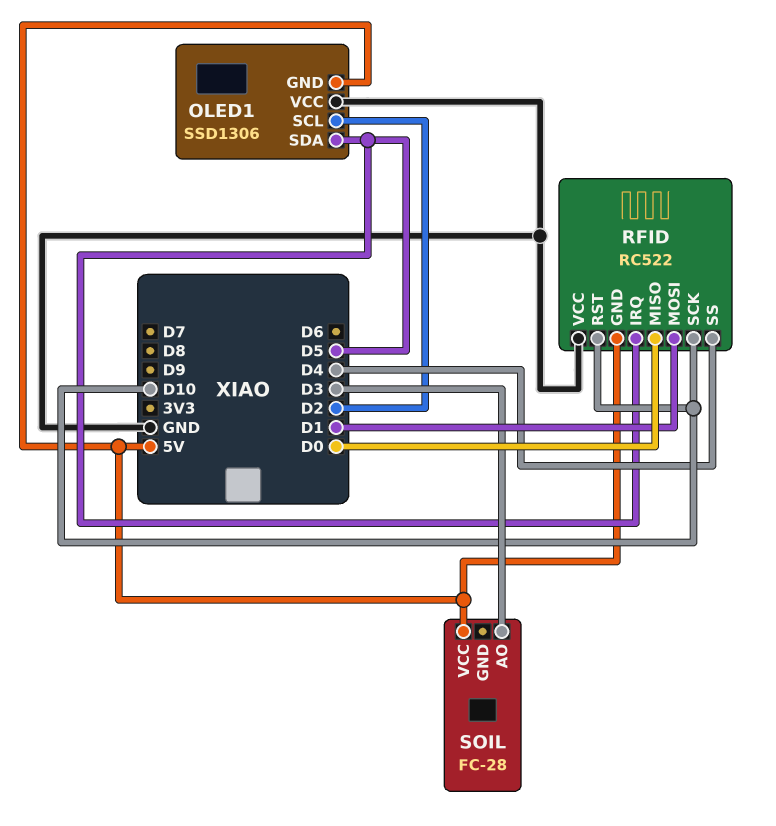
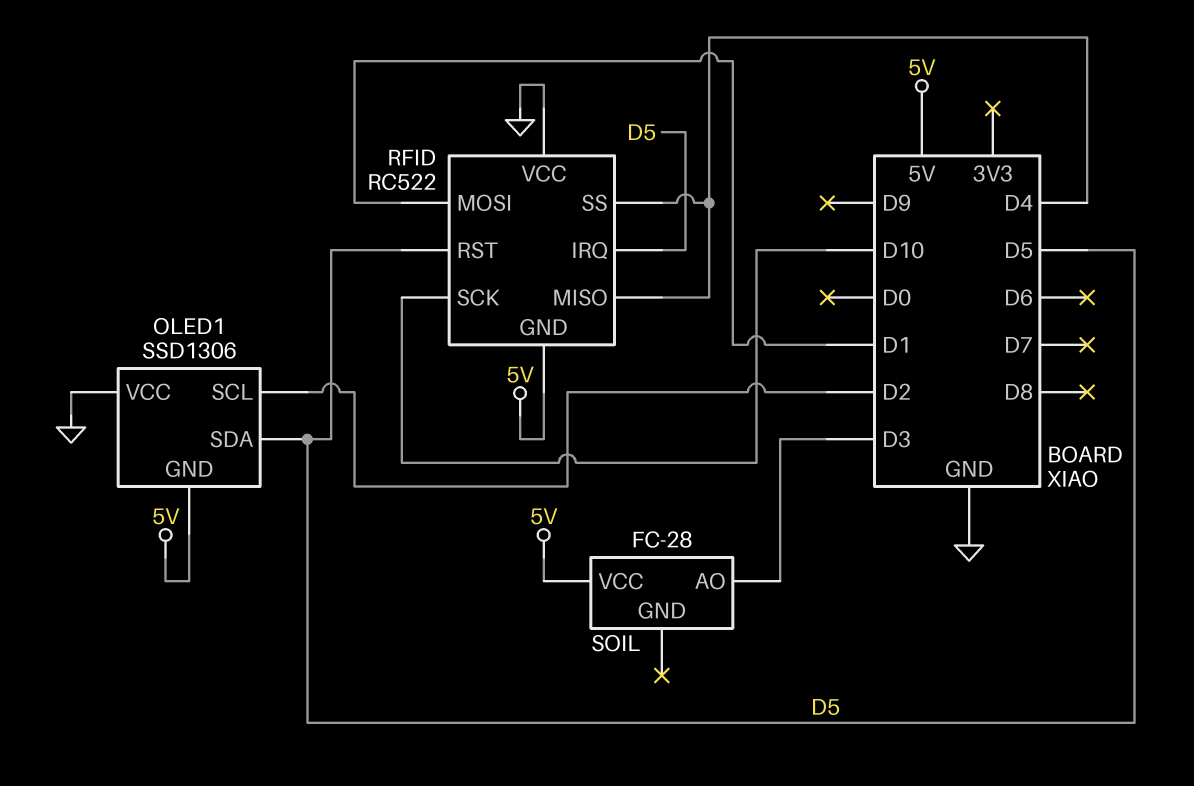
RFID pin MISO: D0 -> D4
RFID pin RST: D10 -> D5

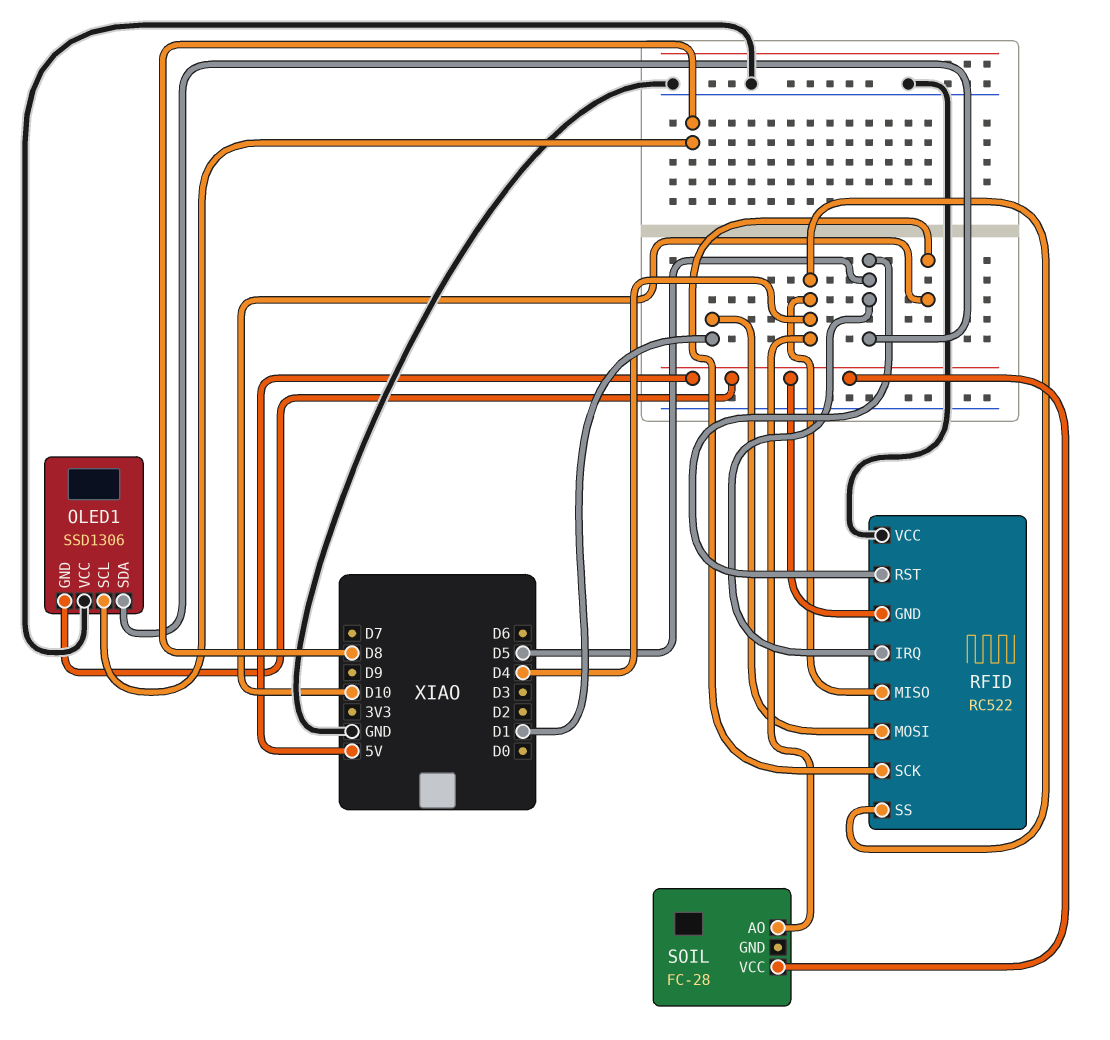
OLED1 pin SCL: D2 -> D8
SOIL pin AO: D3 -> D4

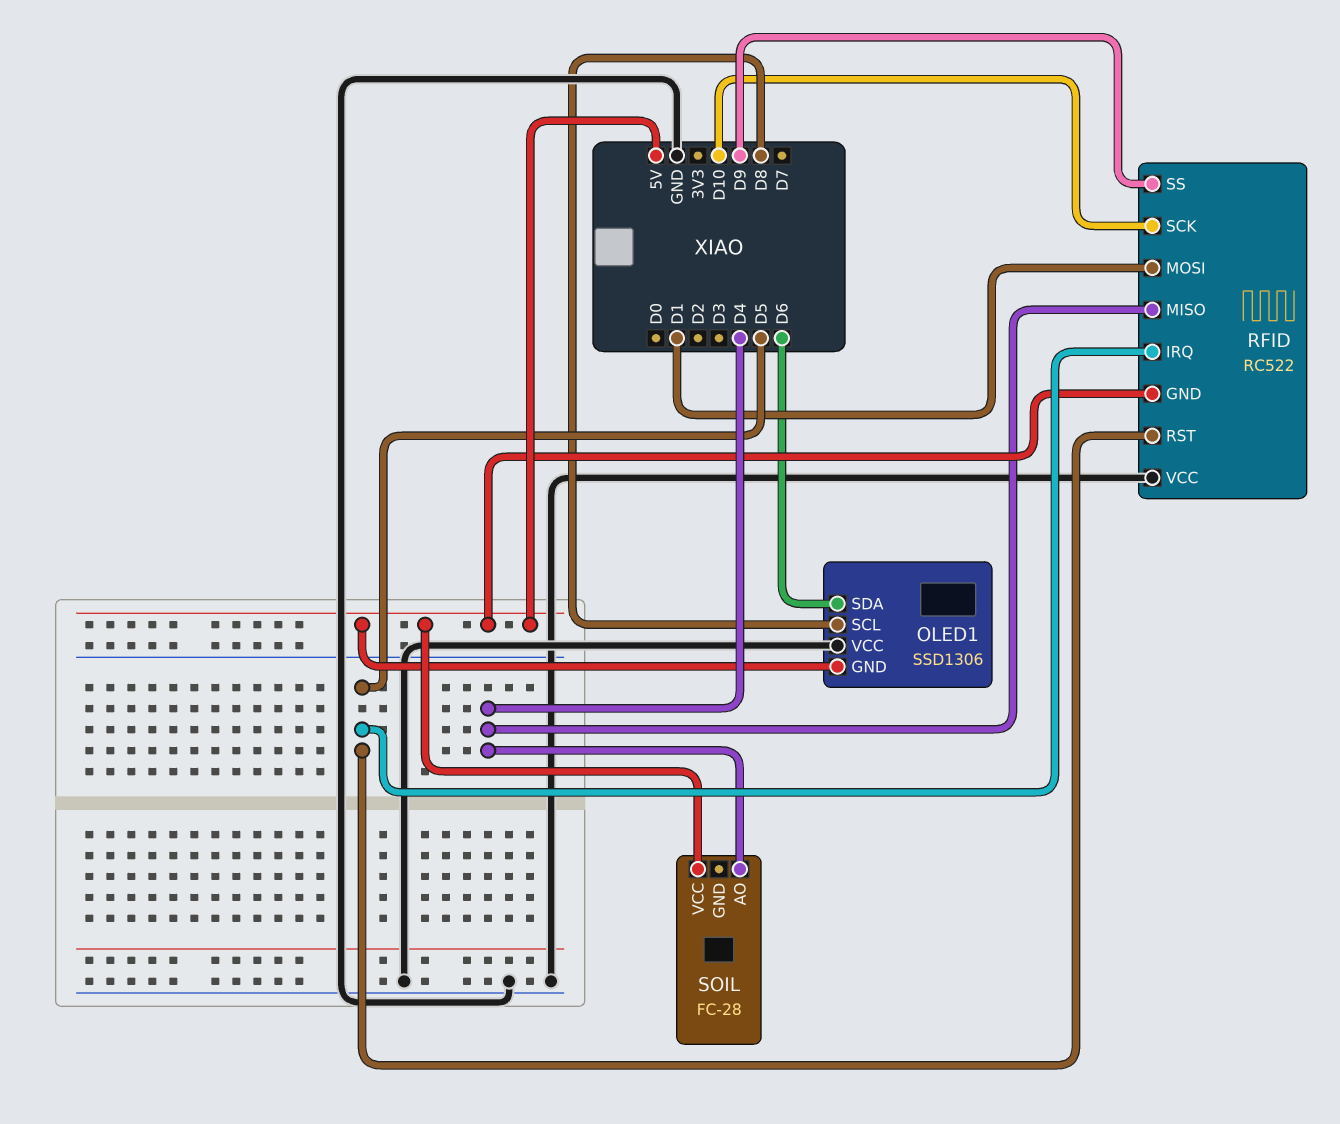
OLED1 pin SDA: D5 -> D6
RFID pin SS: D4 -> D9

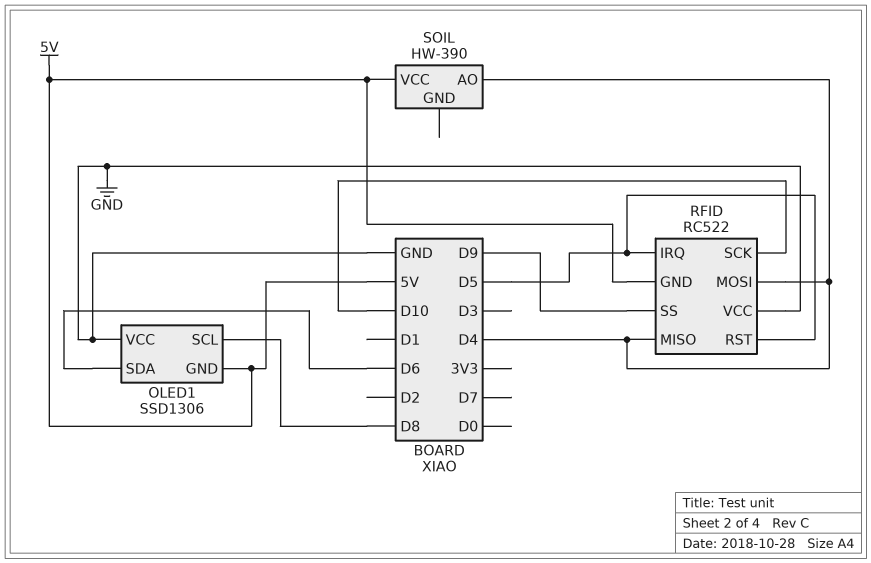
RFID pin MOSI: D1 -> D4
SOIL: FC-28 -> HW-390

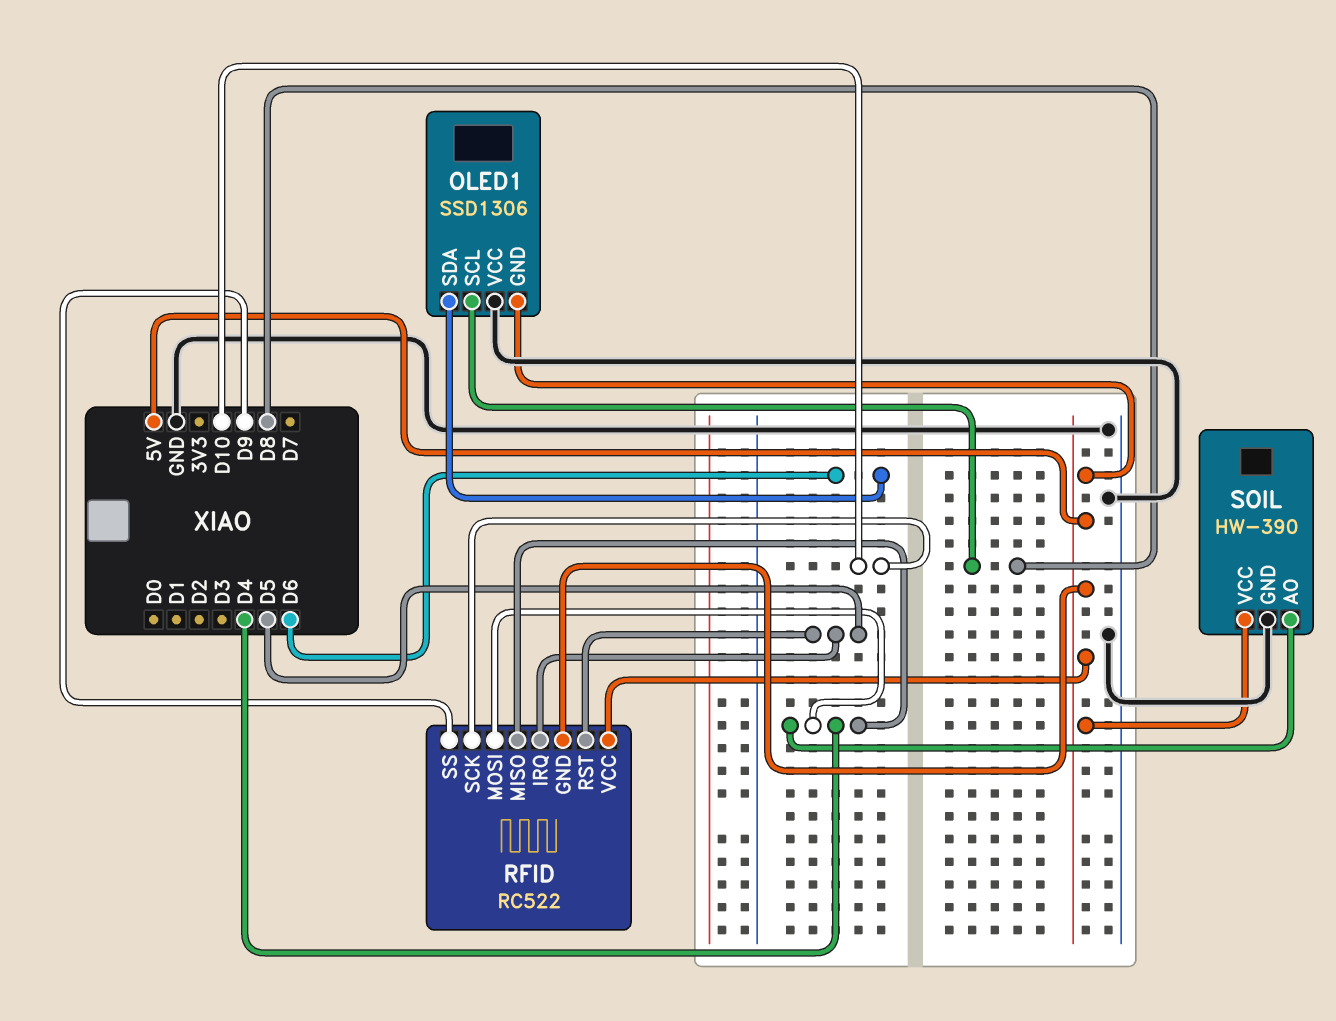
RFID pin VCC: GND -> 5V
SOIL pin GND: none -> GND

